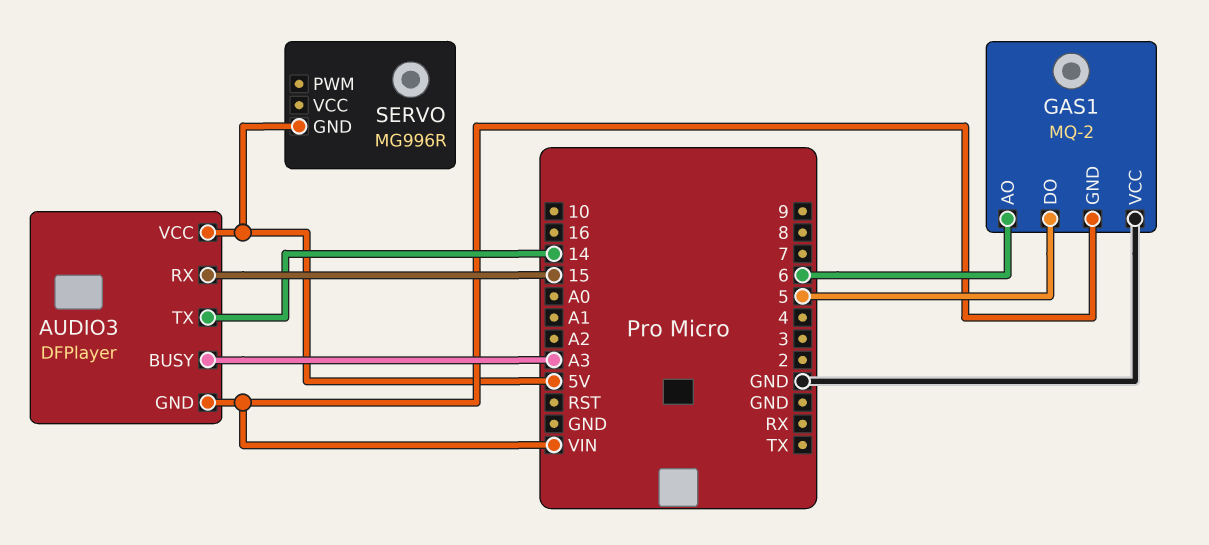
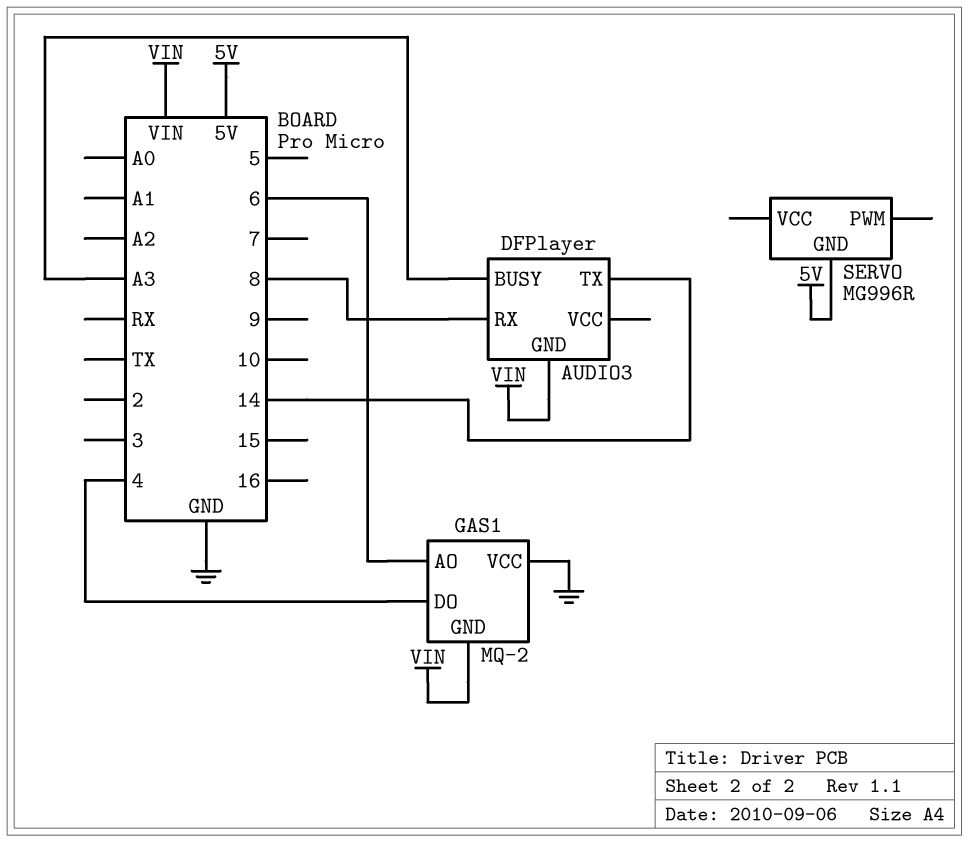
AUDIO3 pin RX: 15 -> 8
AUDIO3 pin VCC: 5V -> none
GAS1 pin DO: 5 -> 4

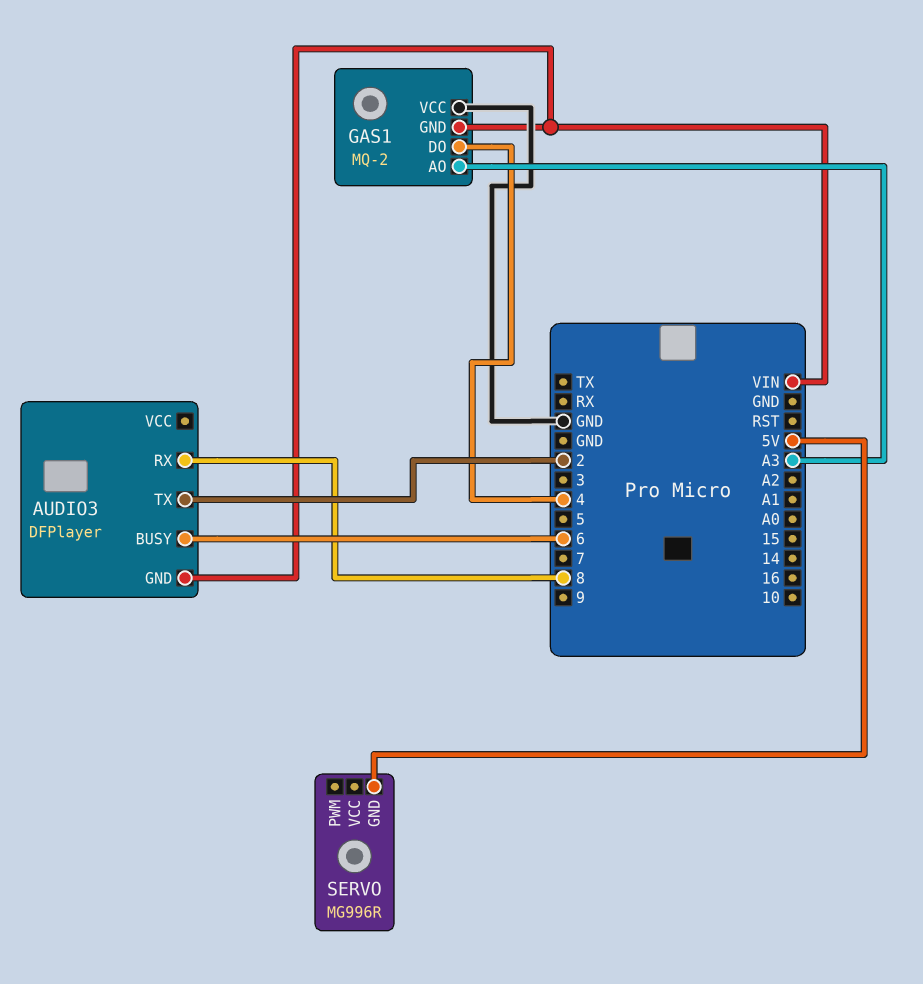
AUDIO3 pin BUSY: A3 -> 6
AUDIO3 pin TX: 14 -> 2
GAS1 pin AO: 6 -> A3

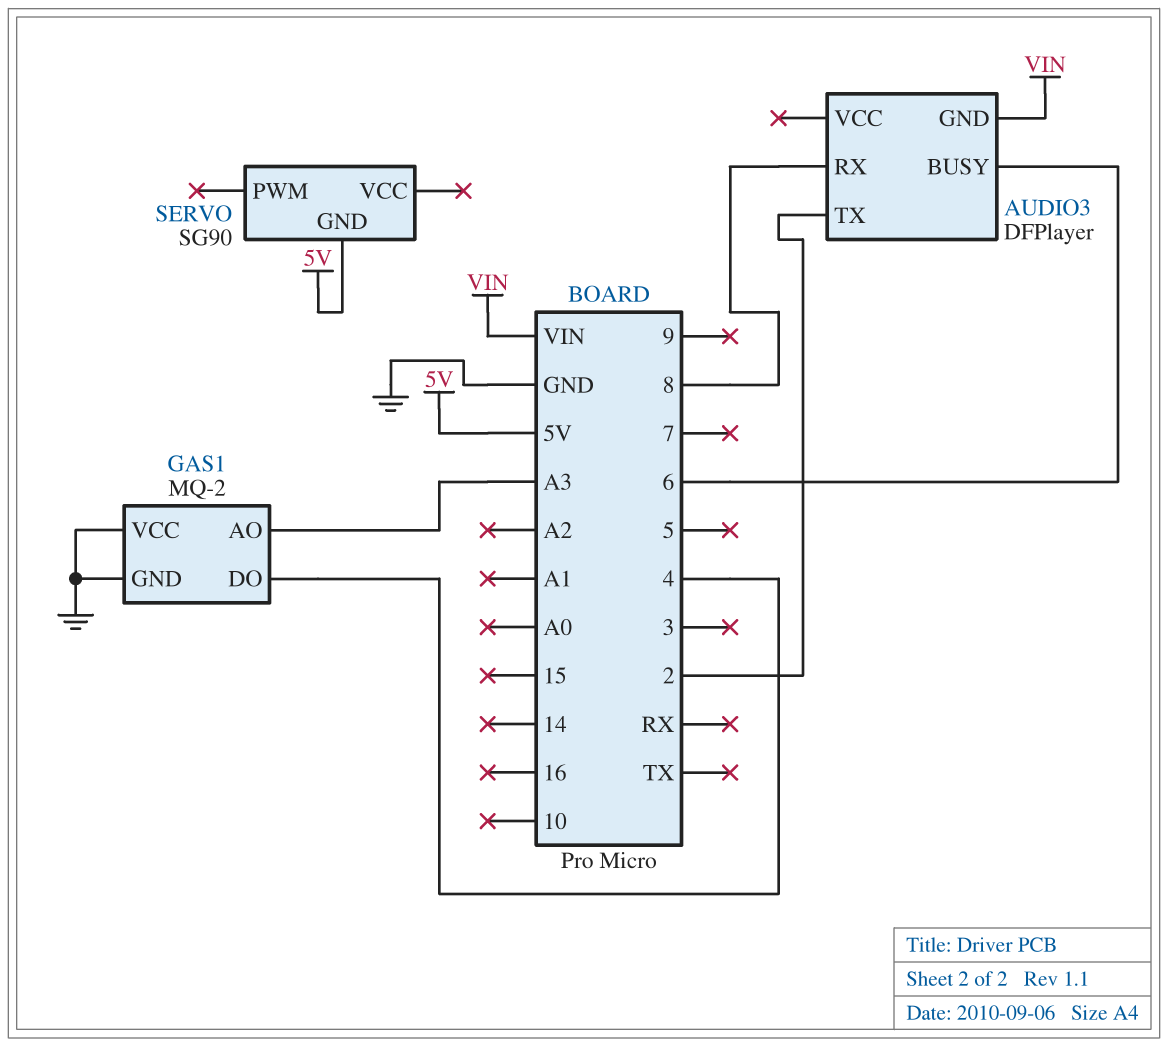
GAS1 pin GND: VIN -> GND
SERVO: MG996R -> SG90

